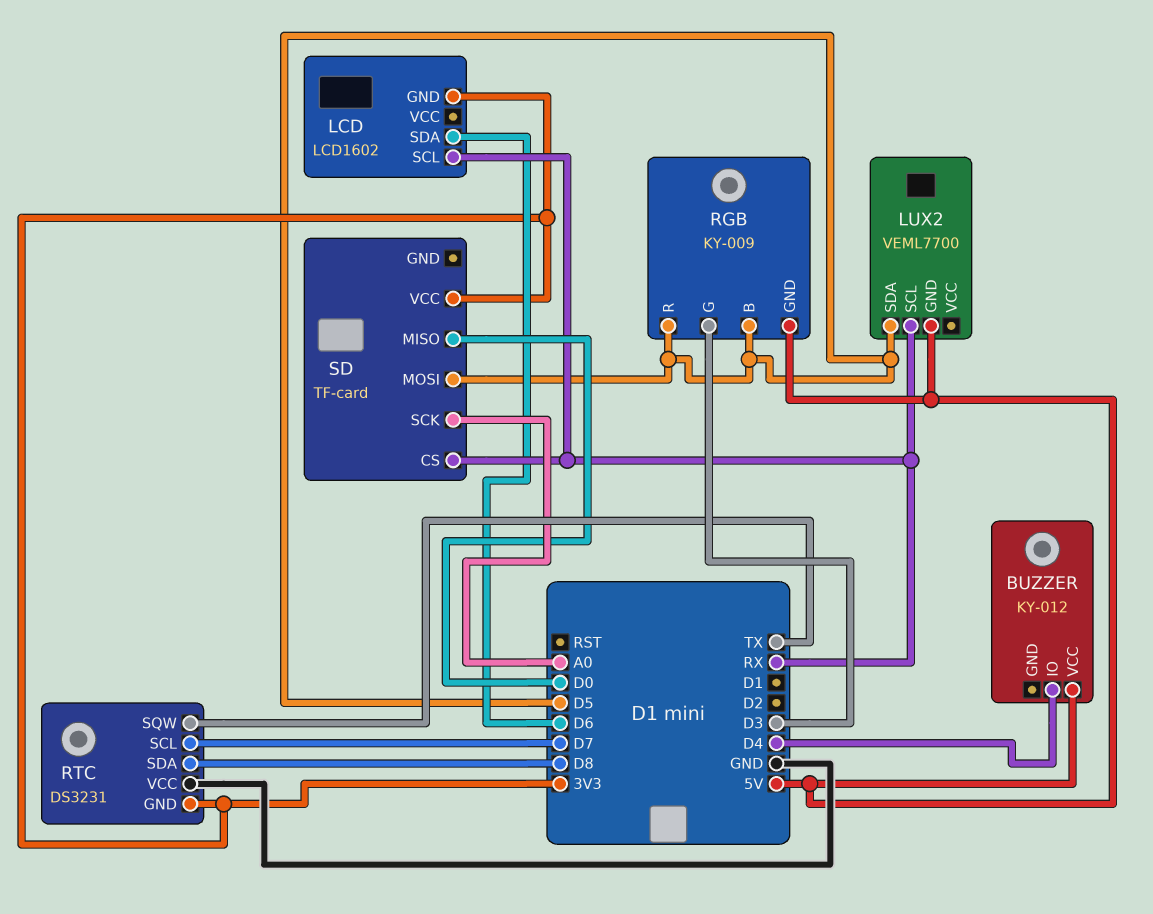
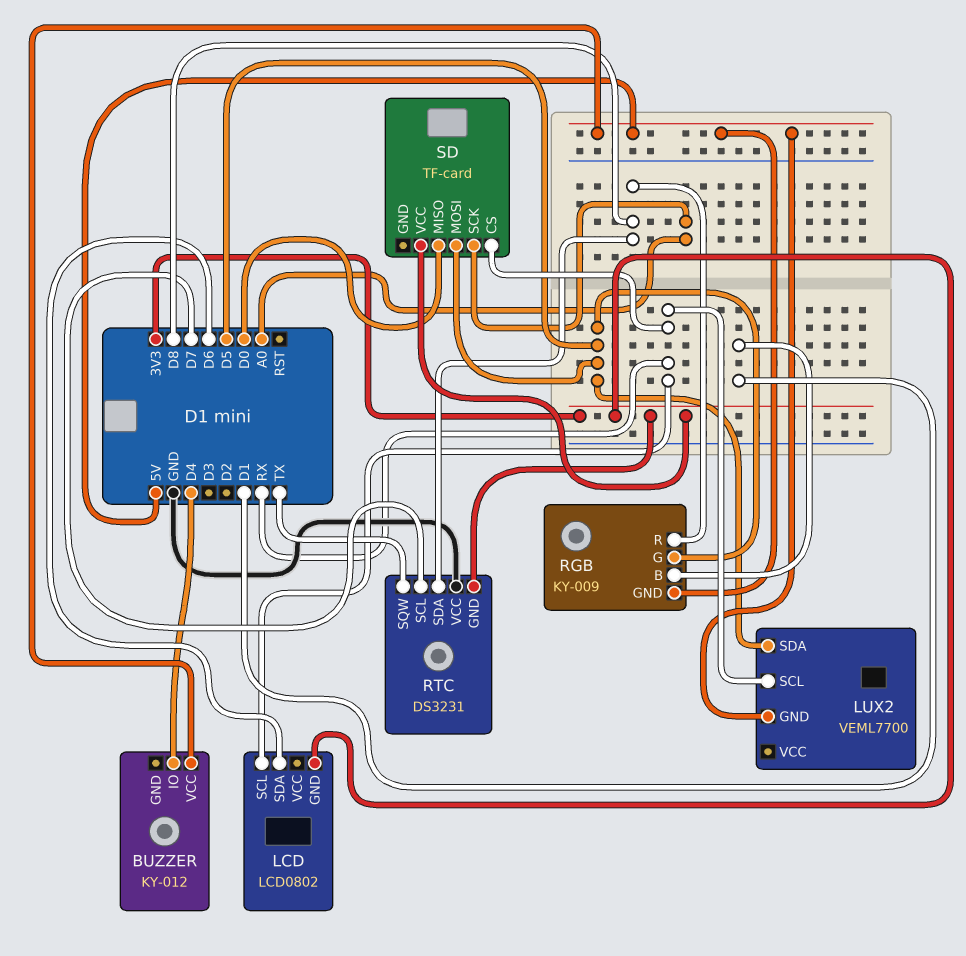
LCD: LCD1602 -> LCD0802
RGB pin B: D5 -> D1
RGB pin G: D3 -> D5
RGB pin R: D5 -> D8

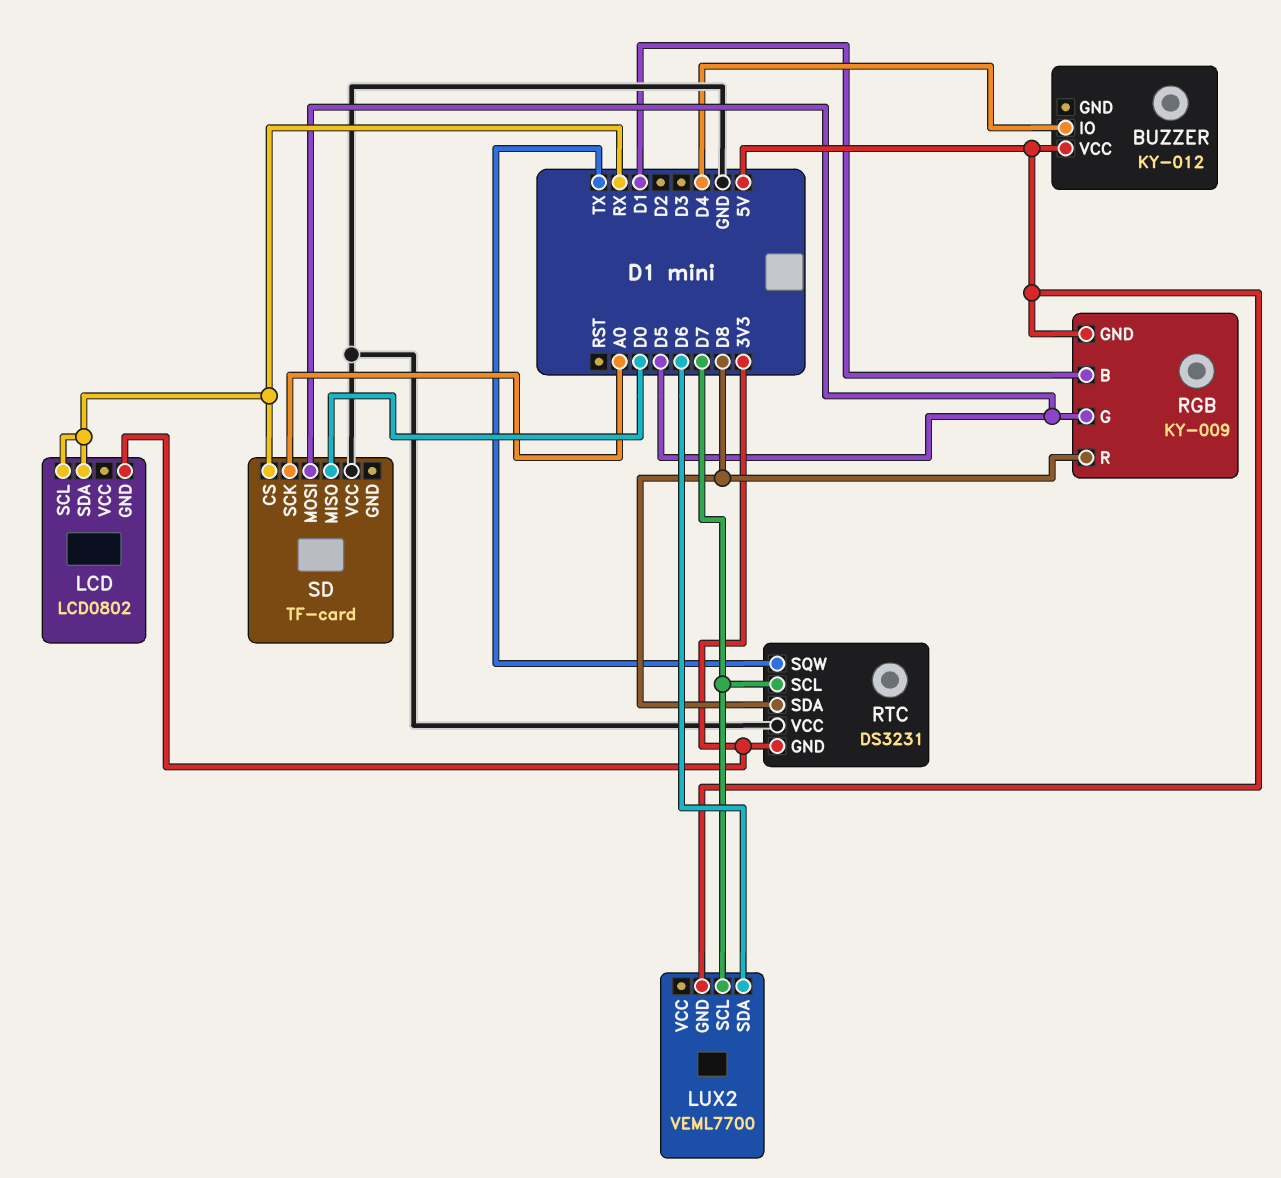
LCD pin SDA: D6 -> RX
LUX2 pin SCL: RX -> D7
LUX2 pin SDA: D5 -> D6
SD pin VCC: 3V3 -> GND

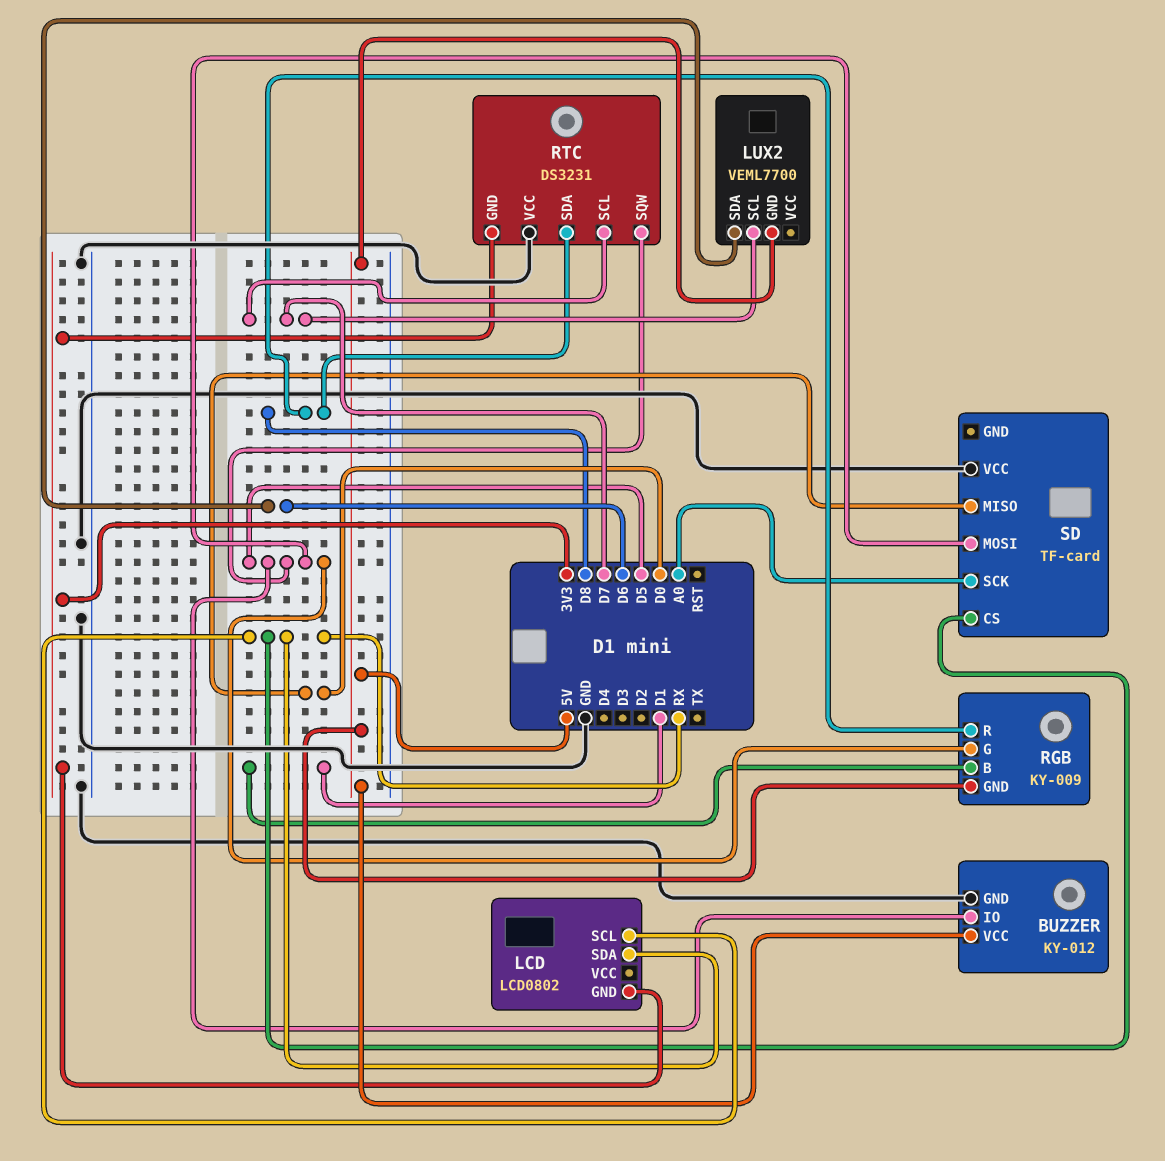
BUZZER pin GND: none -> GND
BUZZER pin IO: D4 -> D5
RTC pin SQW: TX -> D5

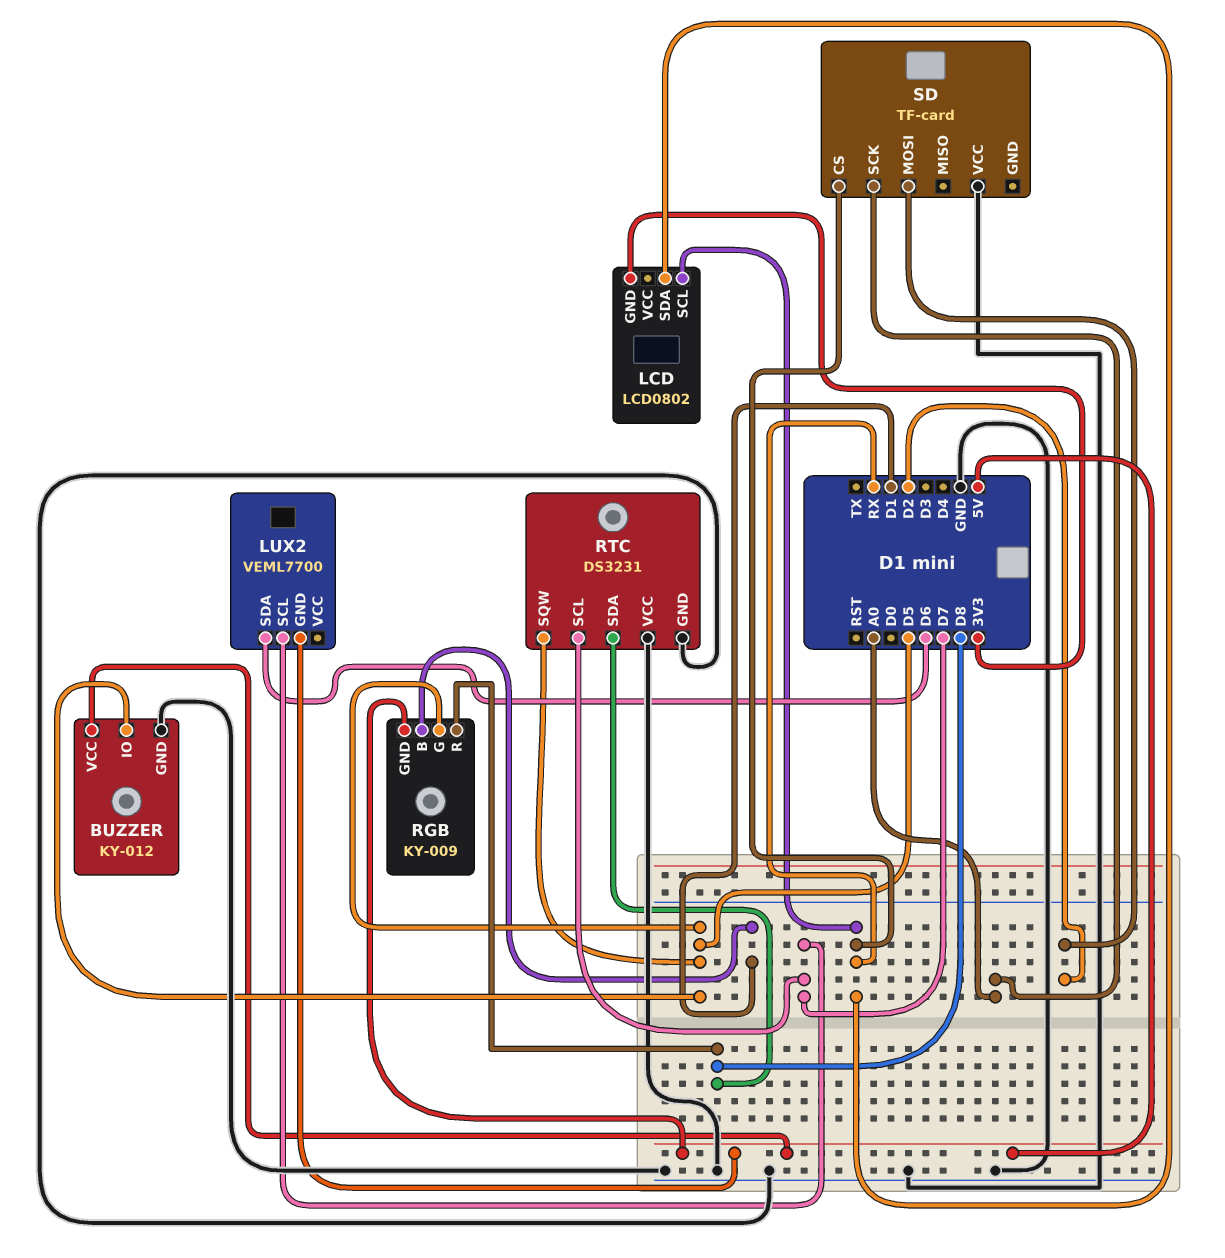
RTC pin GND: 3V3 -> GND
SD pin MISO: D0 -> none
SD pin MOSI: D5 -> D2

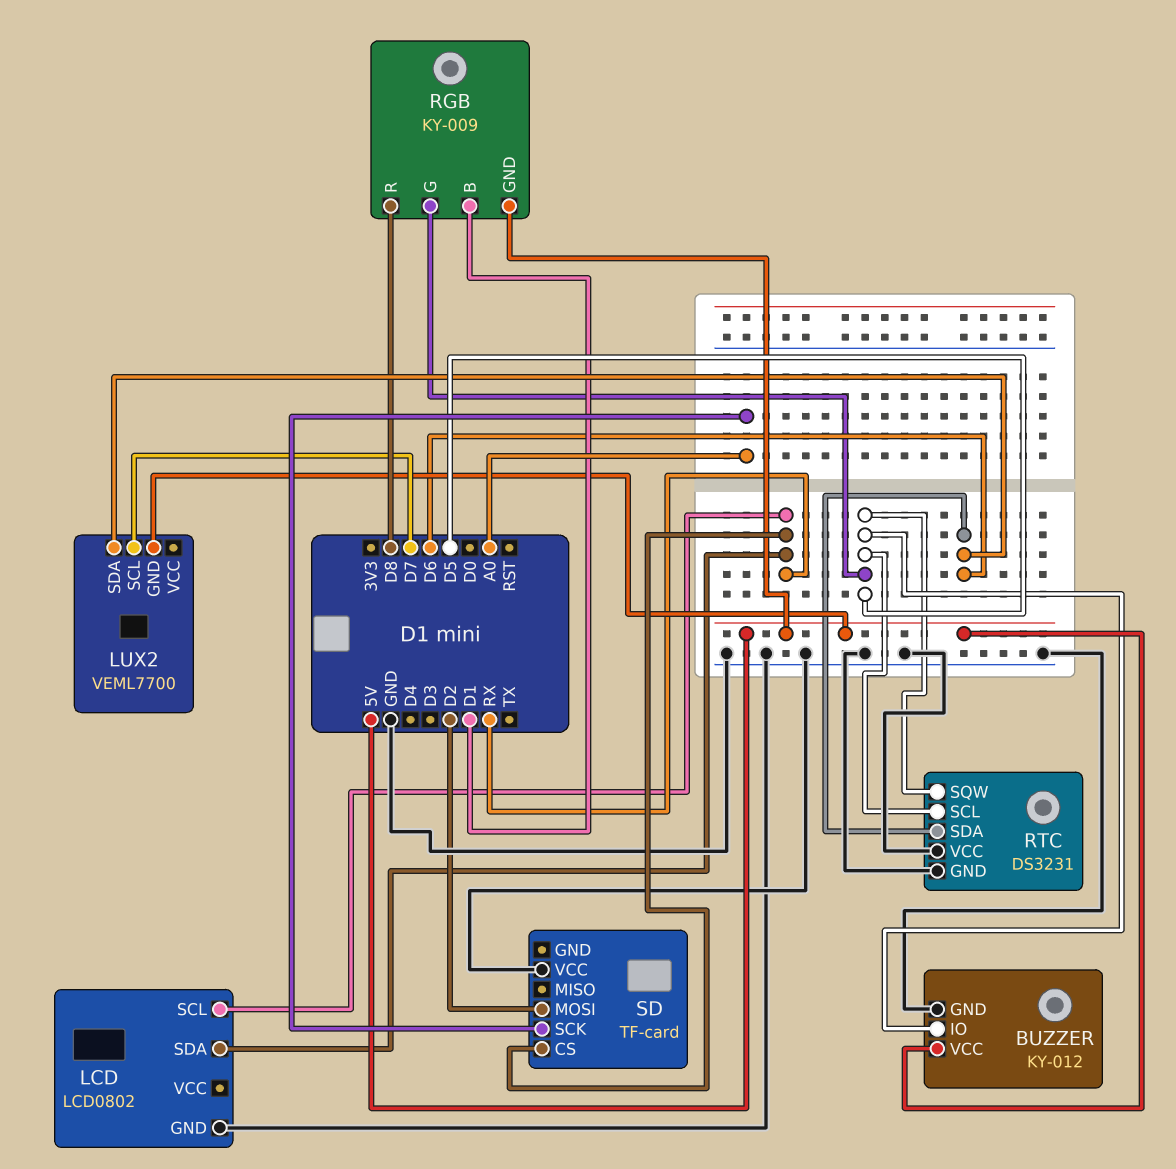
LCD pin GND: 3V3 -> GND
RTC pin SCL: D7 -> D5
RTC pin SDA: D8 -> D6

